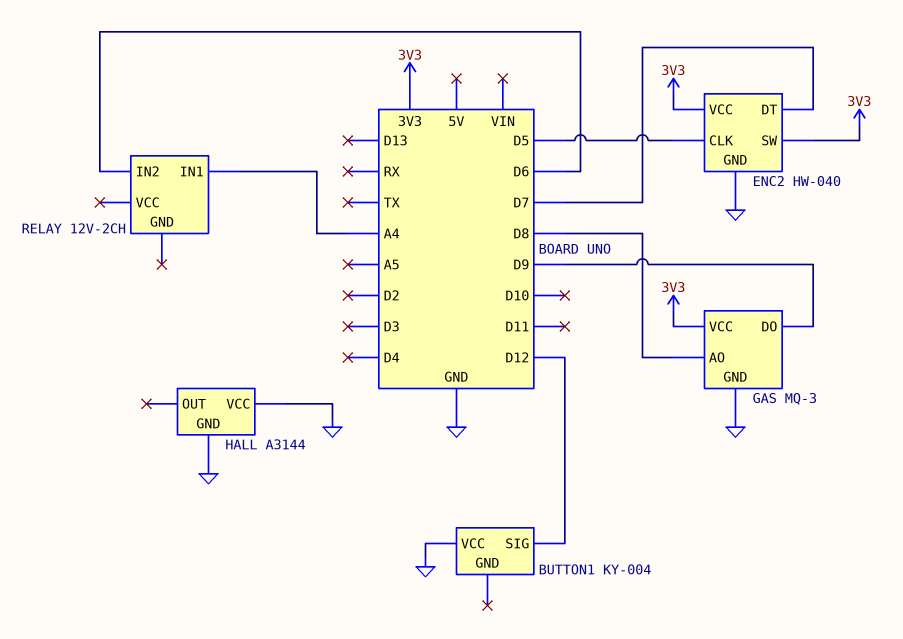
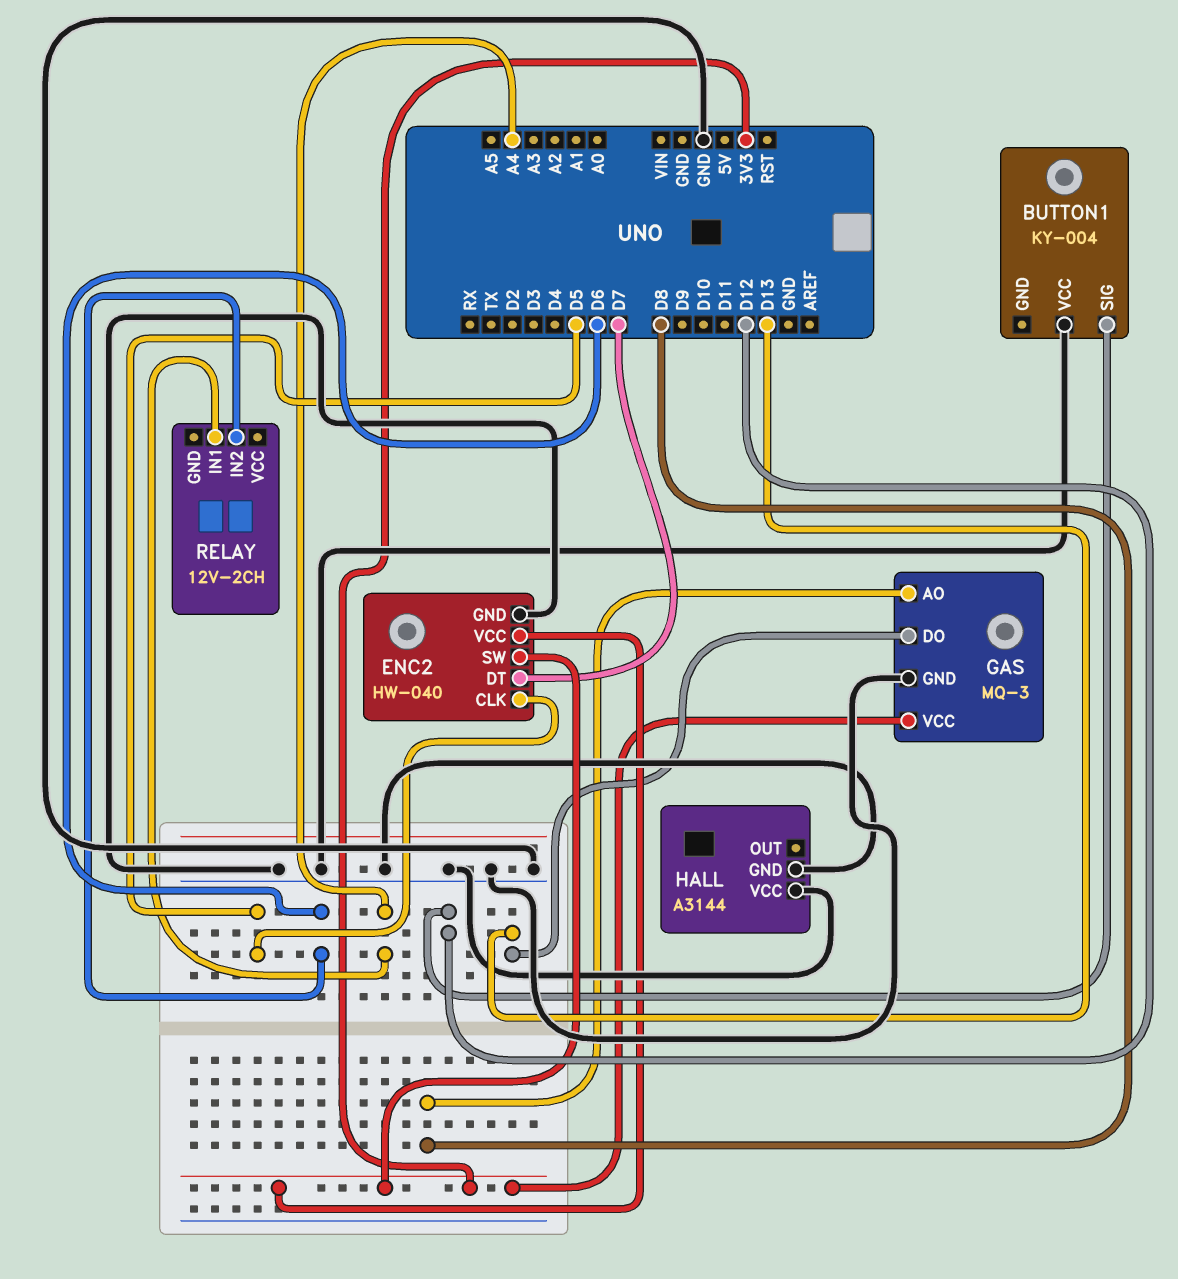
GAS pin DO: D9 -> D13

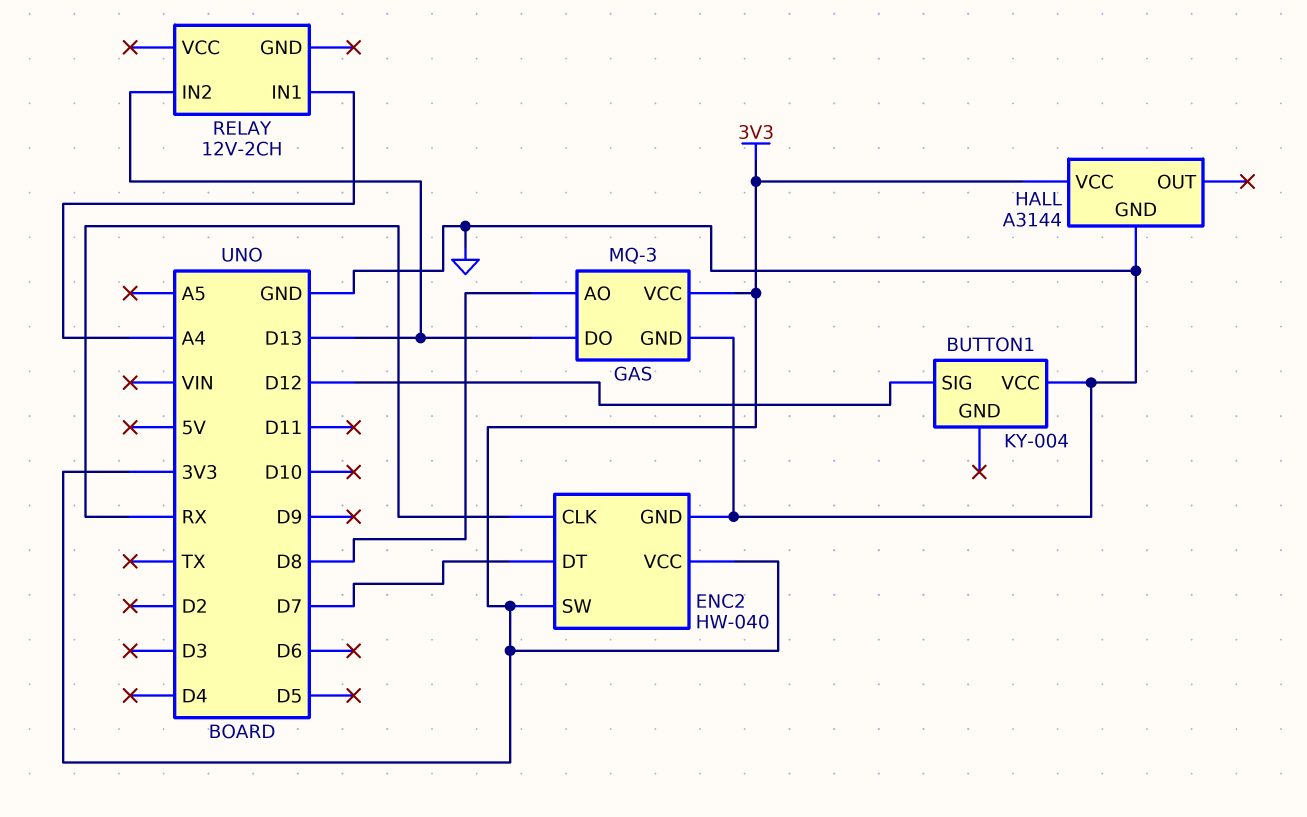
ENC2 pin CLK: D5 -> RX
HALL pin VCC: GND -> 3V3
RELAY pin IN2: D6 -> D13

